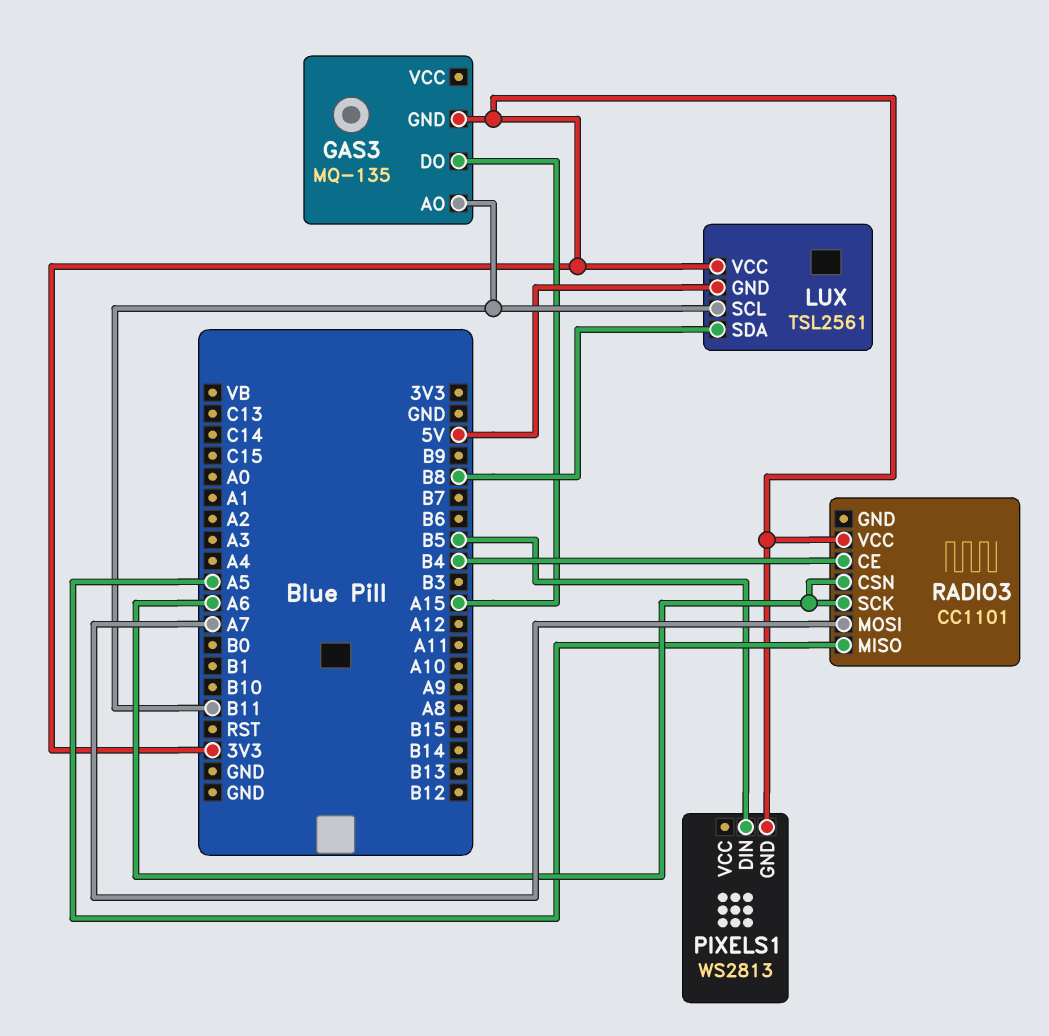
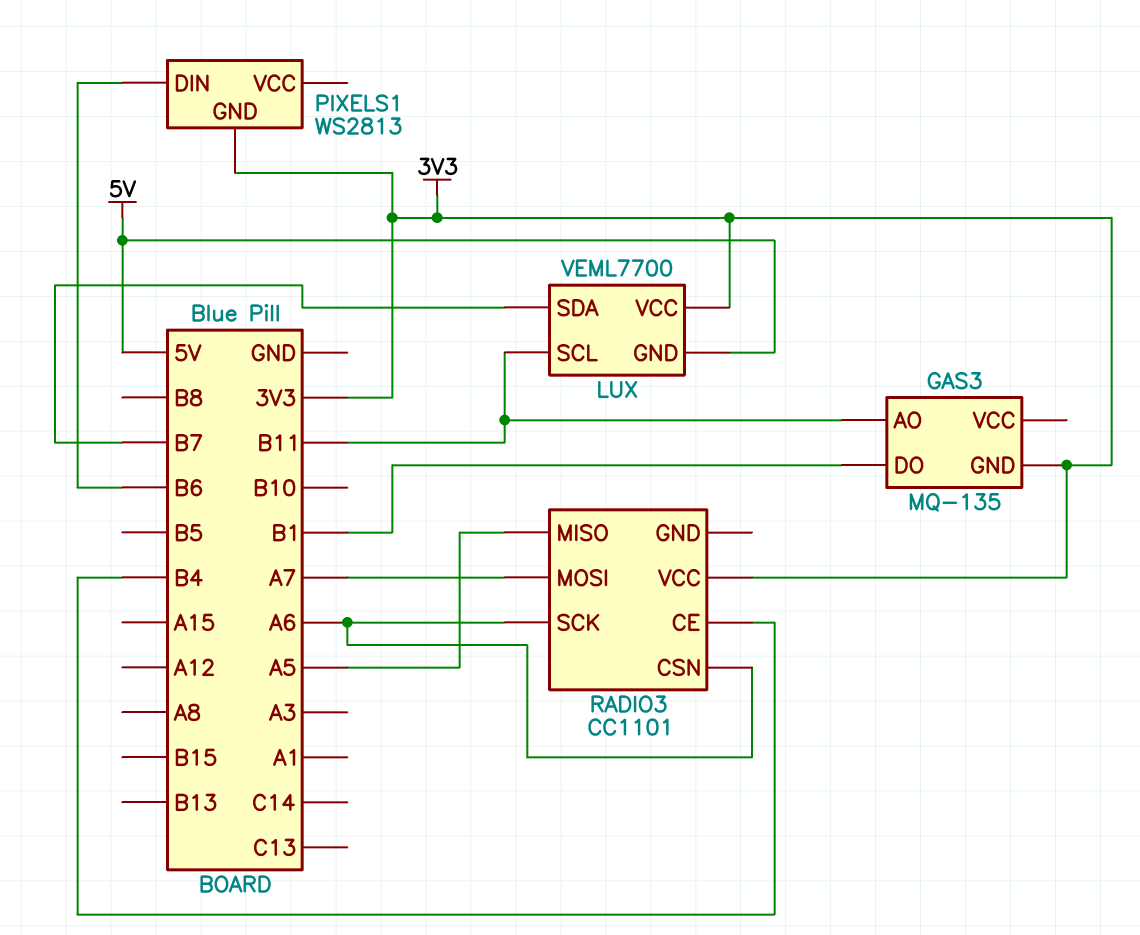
GAS3 pin DO: A15 -> B1
LUX: TSL2561 -> VEML7700
LUX pin SDA: B8 -> B7
PIXELS1 pin DIN: B5 -> B6

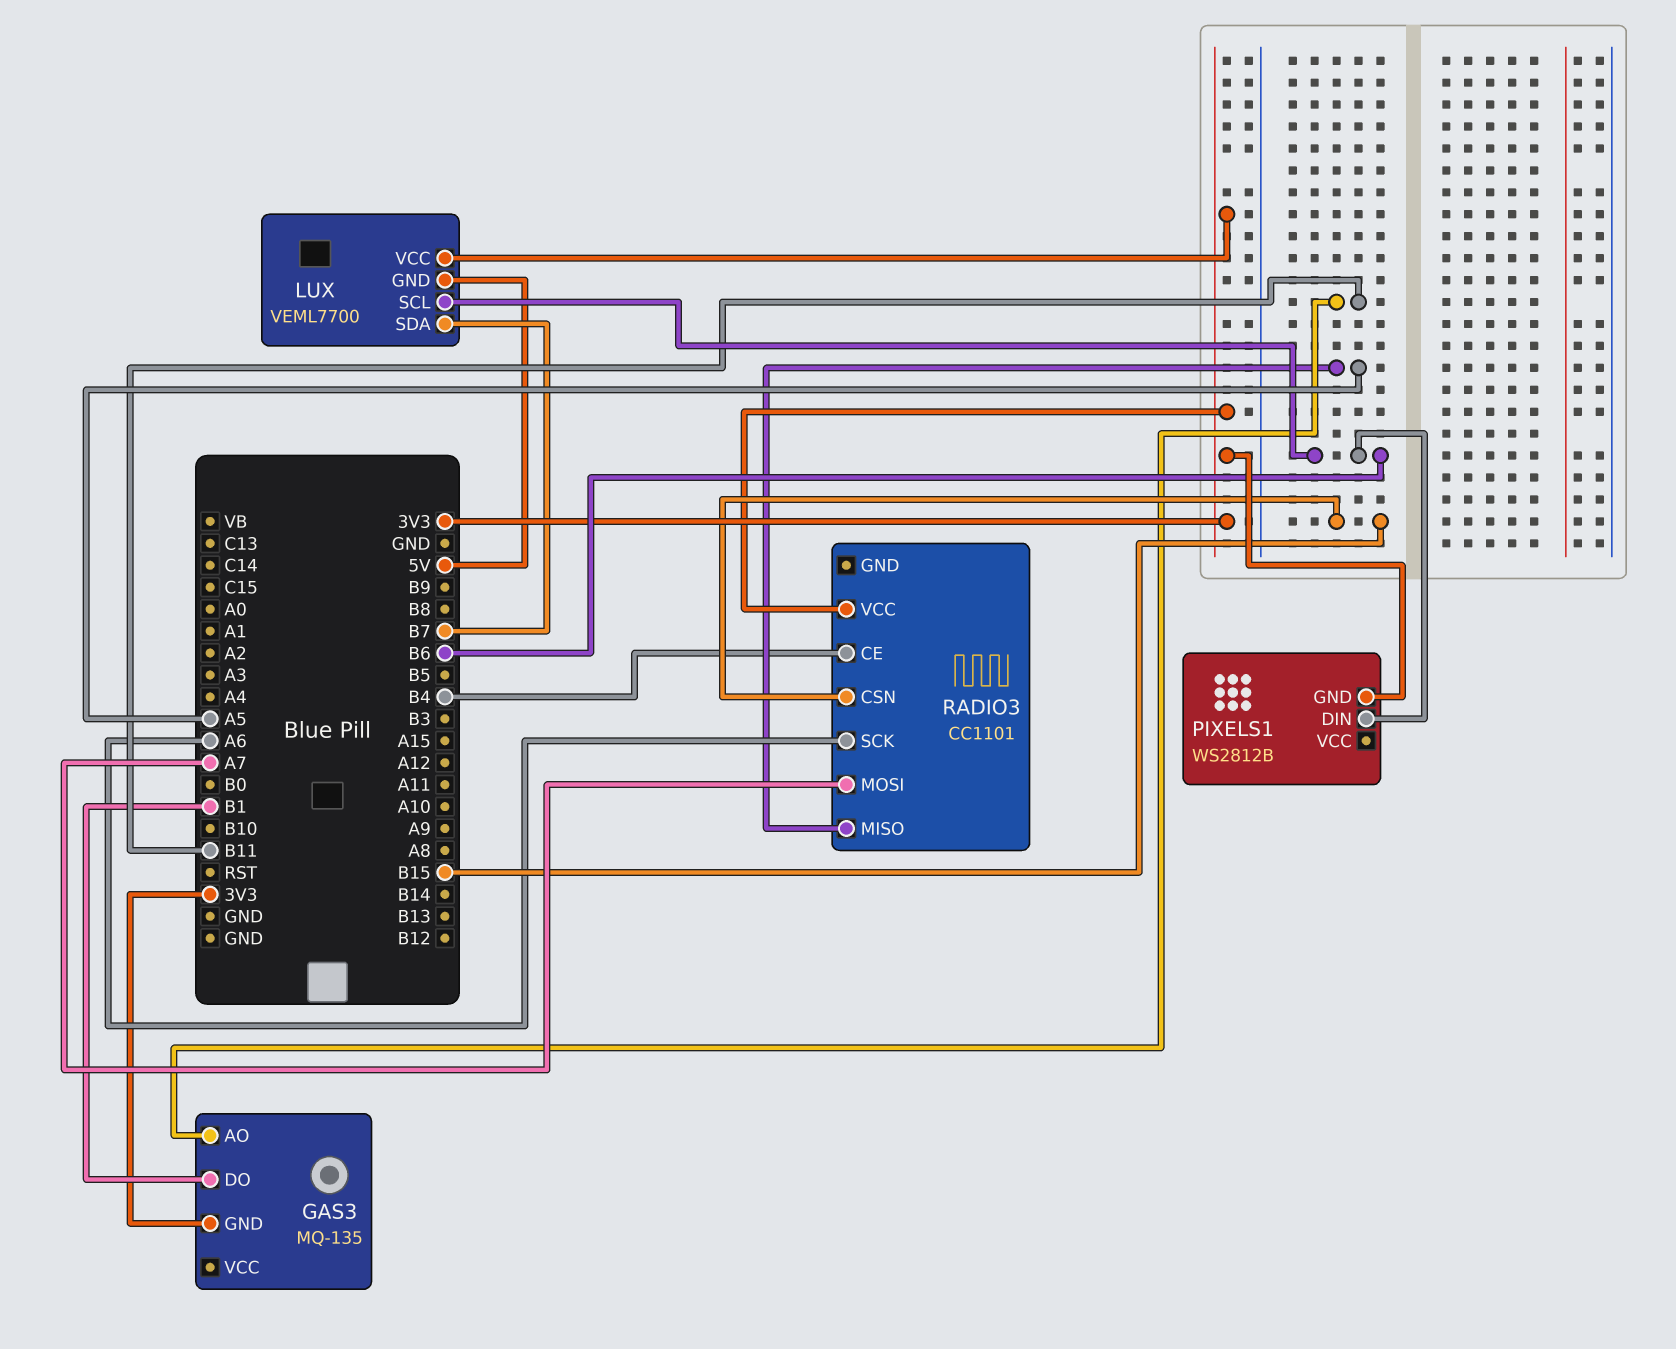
LUX pin SCL: B11 -> B6
PIXELS1: WS2813 -> WS2812B
RADIO3 pin CSN: A6 -> B15

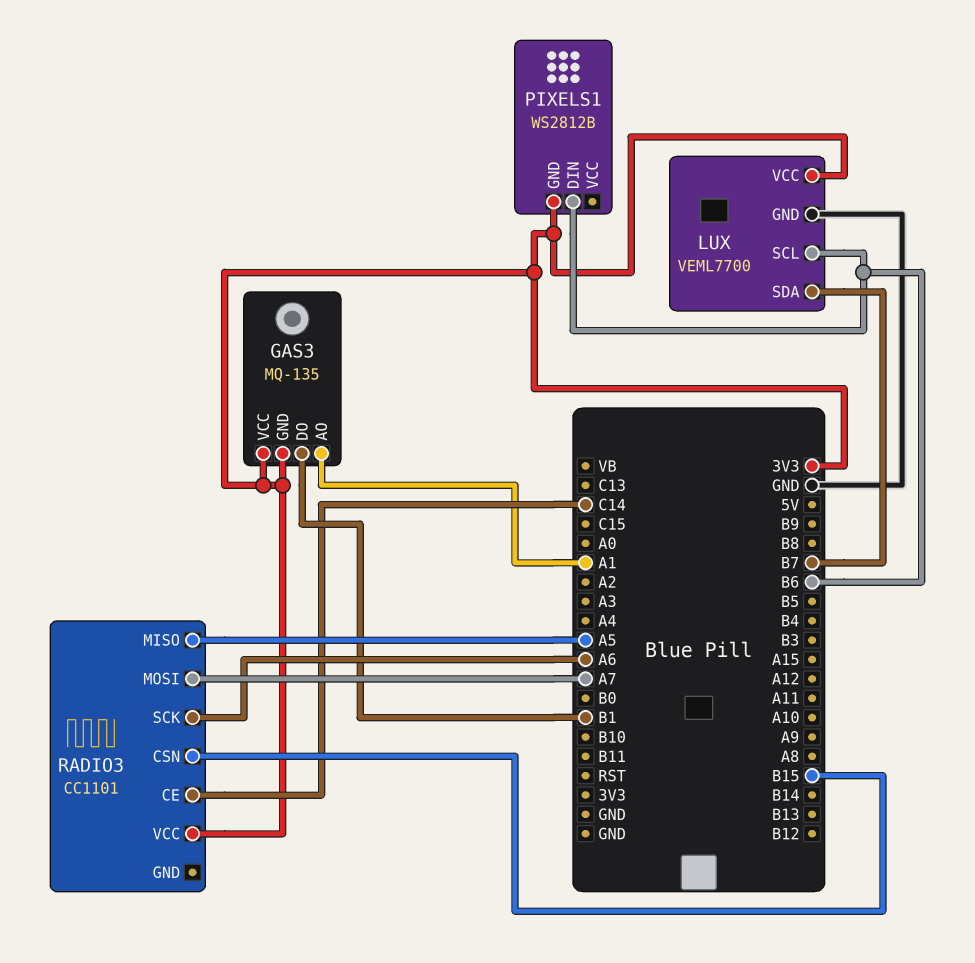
GAS3 pin AO: B11 -> A1
GAS3 pin VCC: none -> 3V3
LUX pin GND: 5V -> GND
RADIO3 pin CE: B4 -> C14

